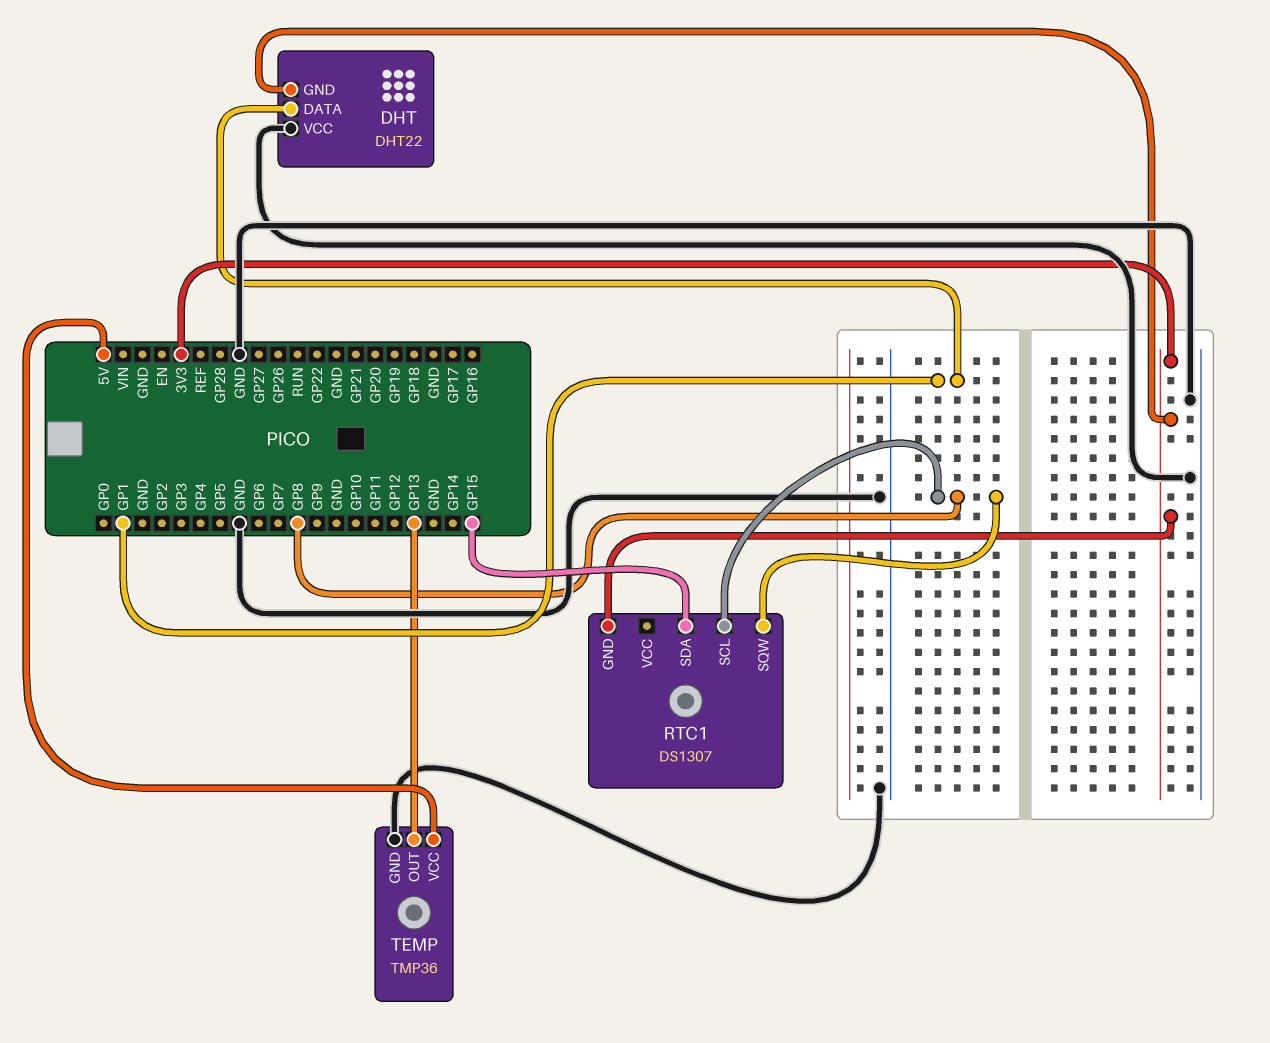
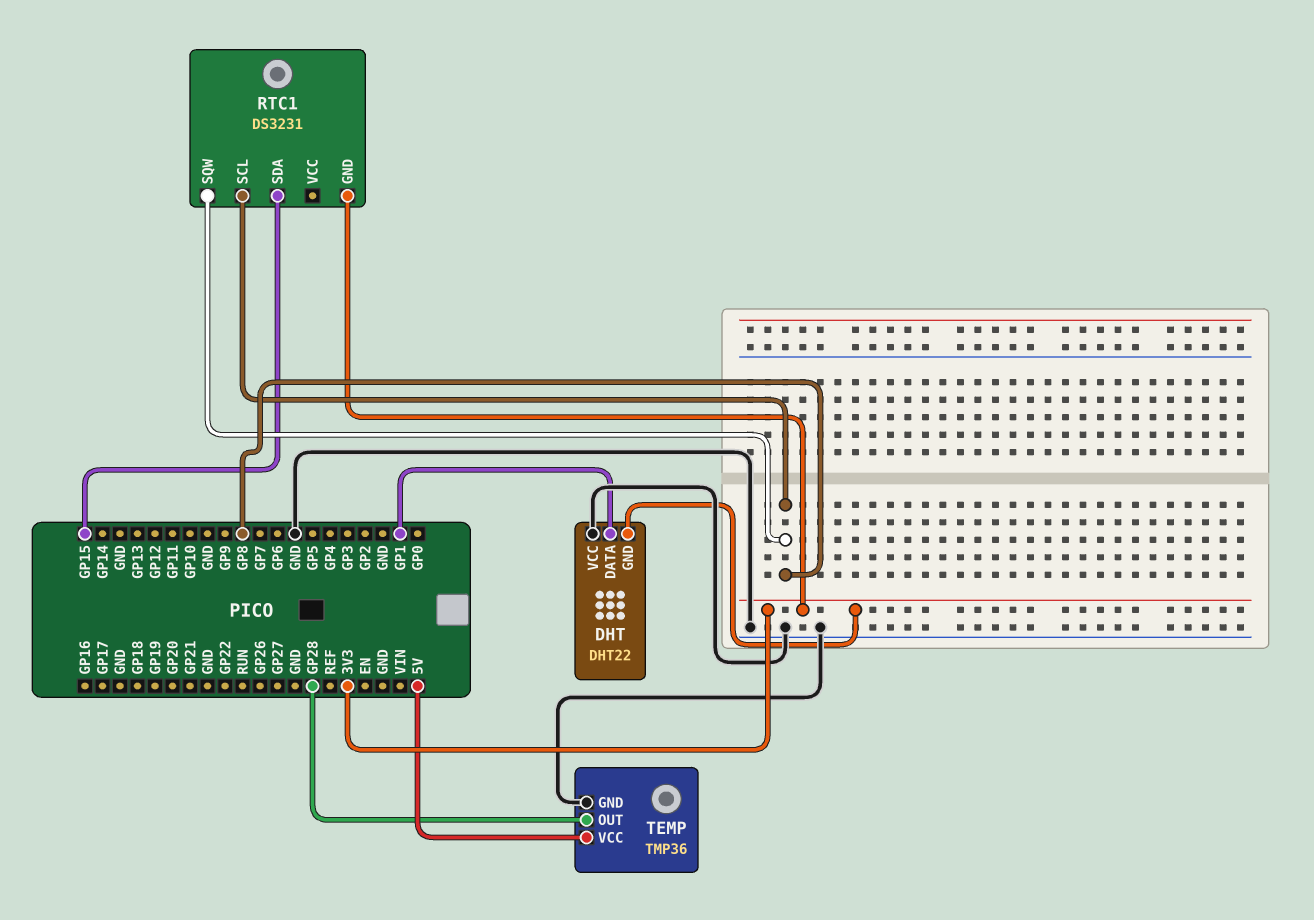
RTC1: DS1307 -> DS3231
TEMP pin OUT: GP13 -> GP28

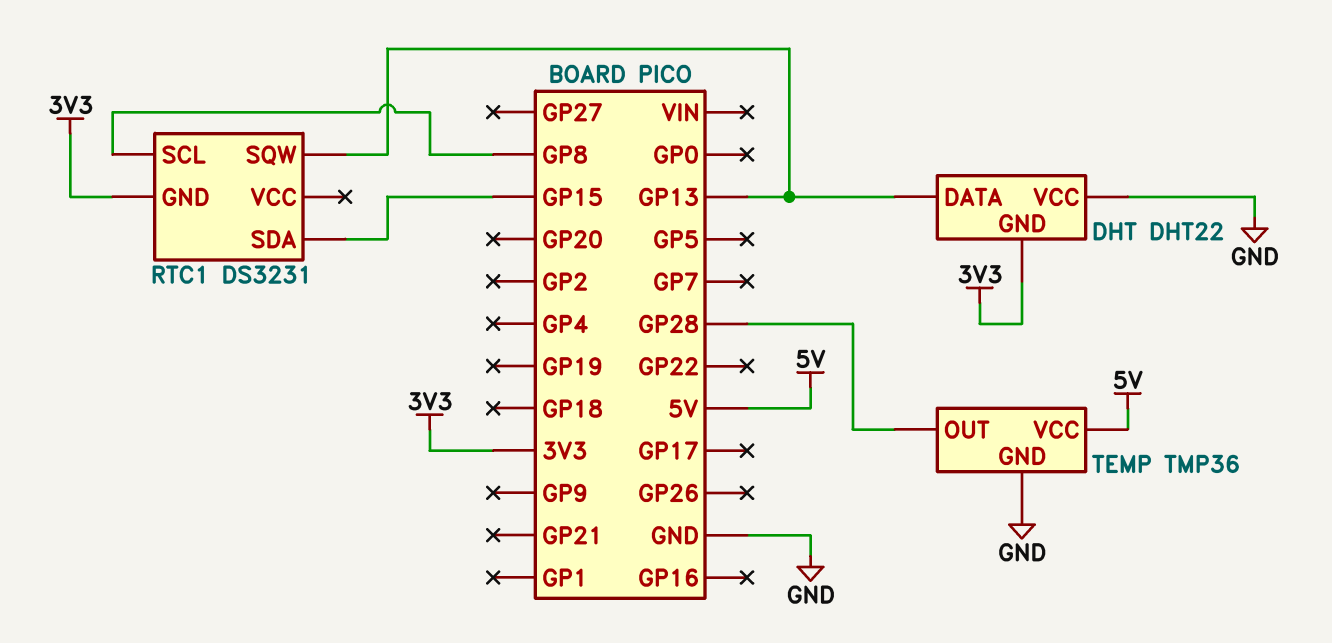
DHT pin DATA: GP1 -> GP13
RTC1 pin SQW: GP8 -> GP13

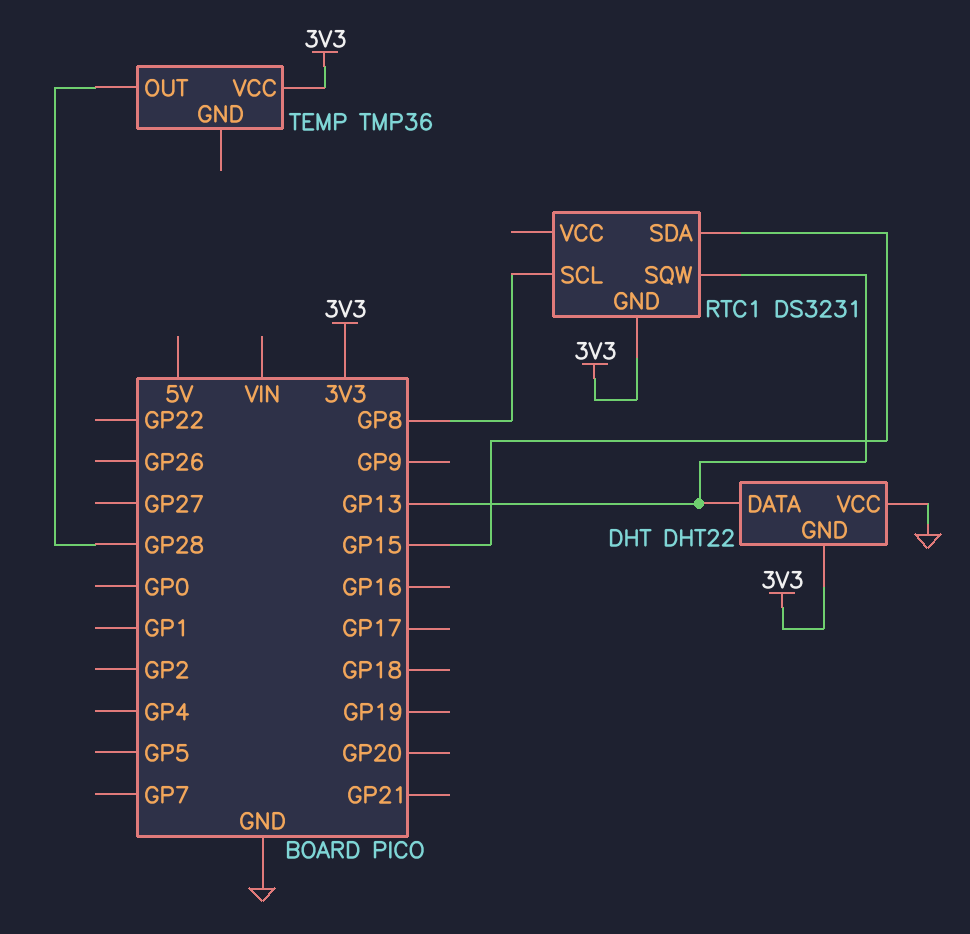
TEMP pin GND: GND -> none
TEMP pin VCC: 5V -> 3V3

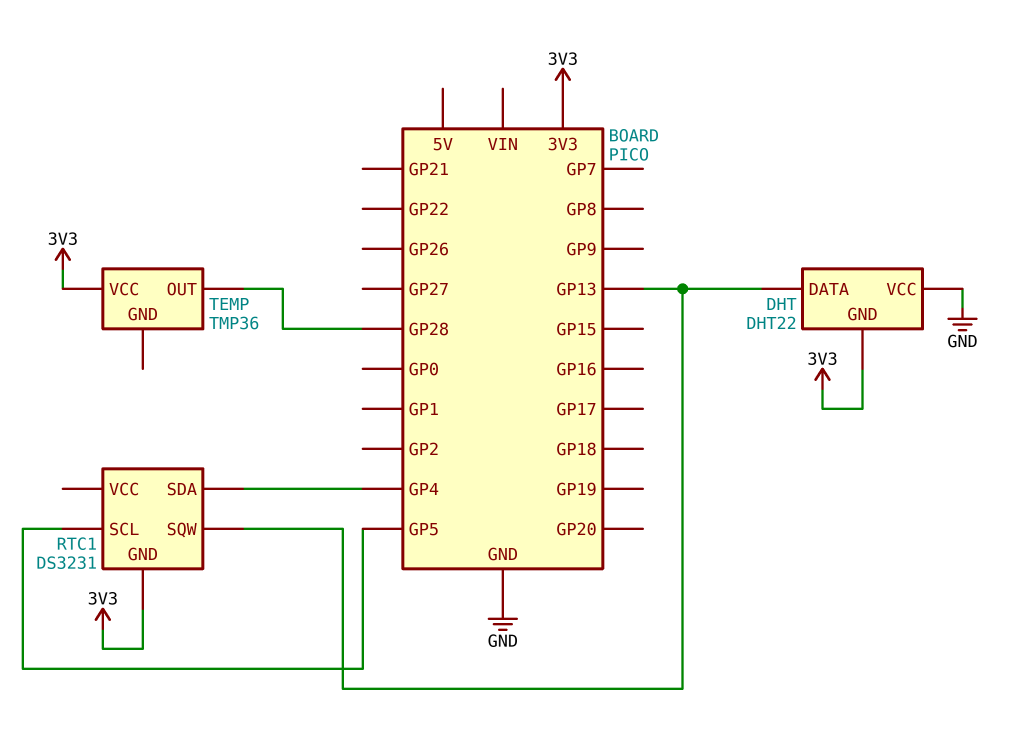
RTC1 pin SCL: GP8 -> GP5
RTC1 pin SDA: GP15 -> GP4

